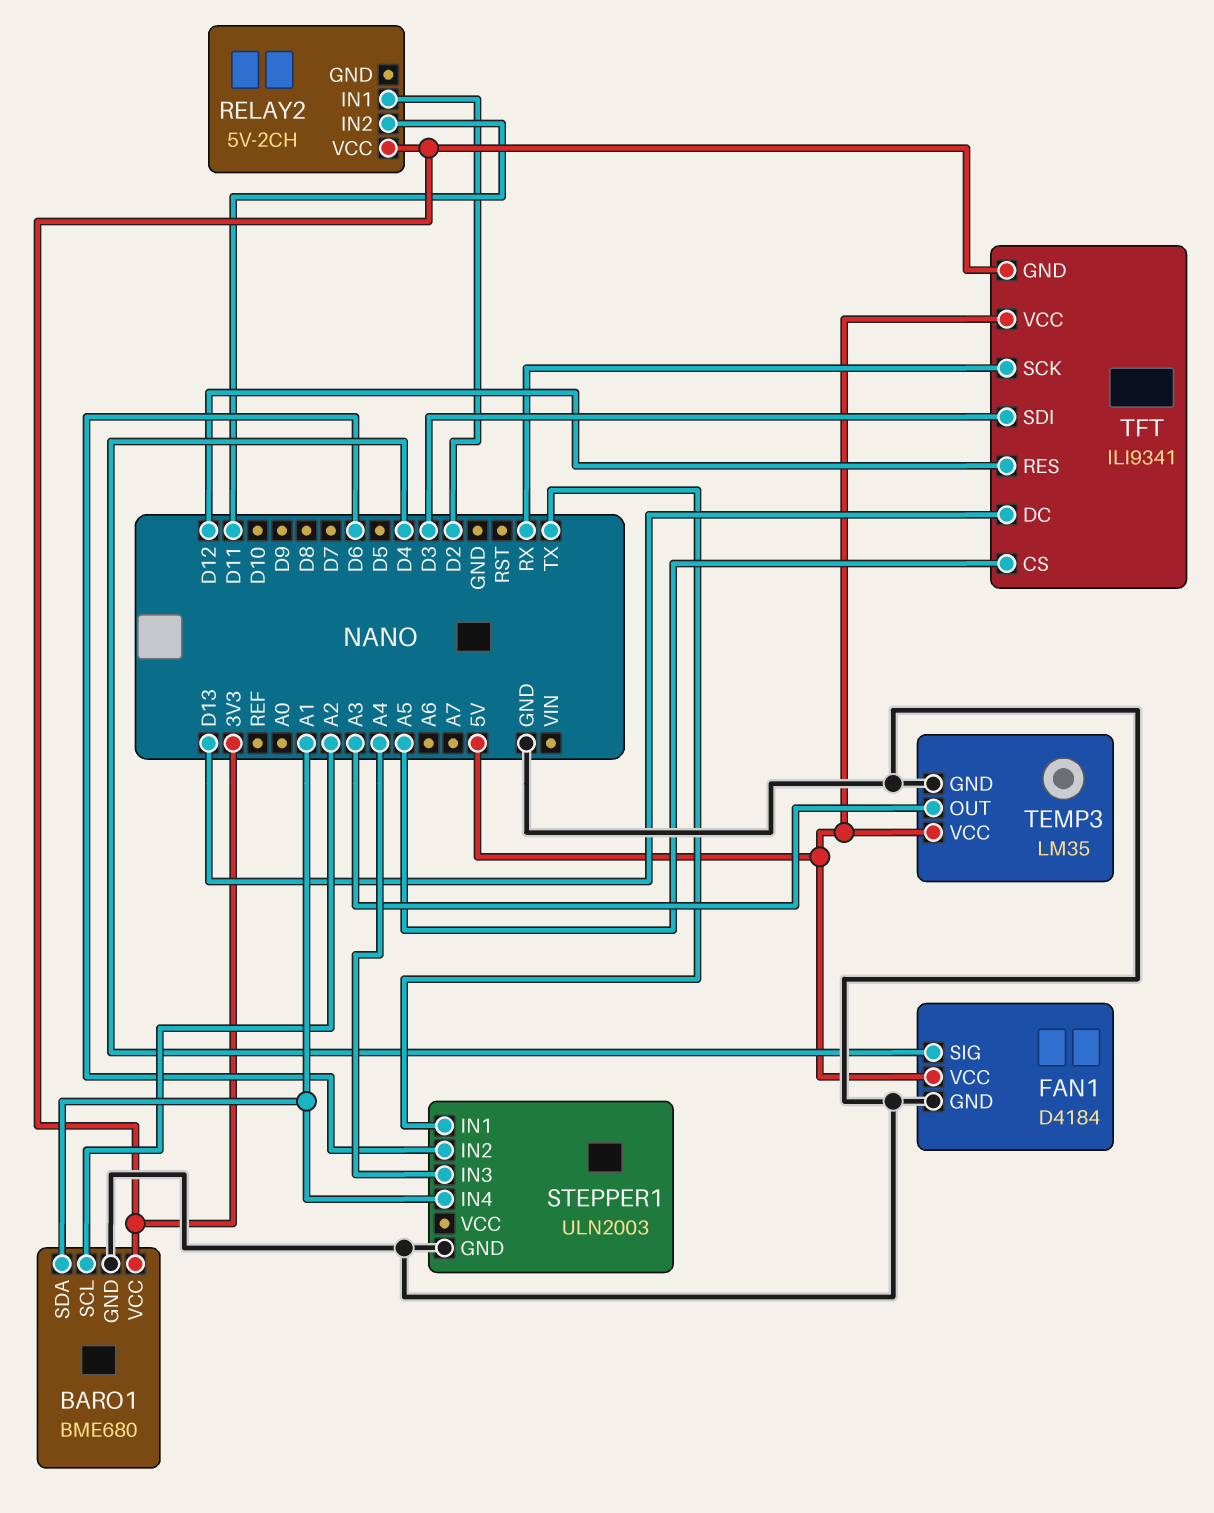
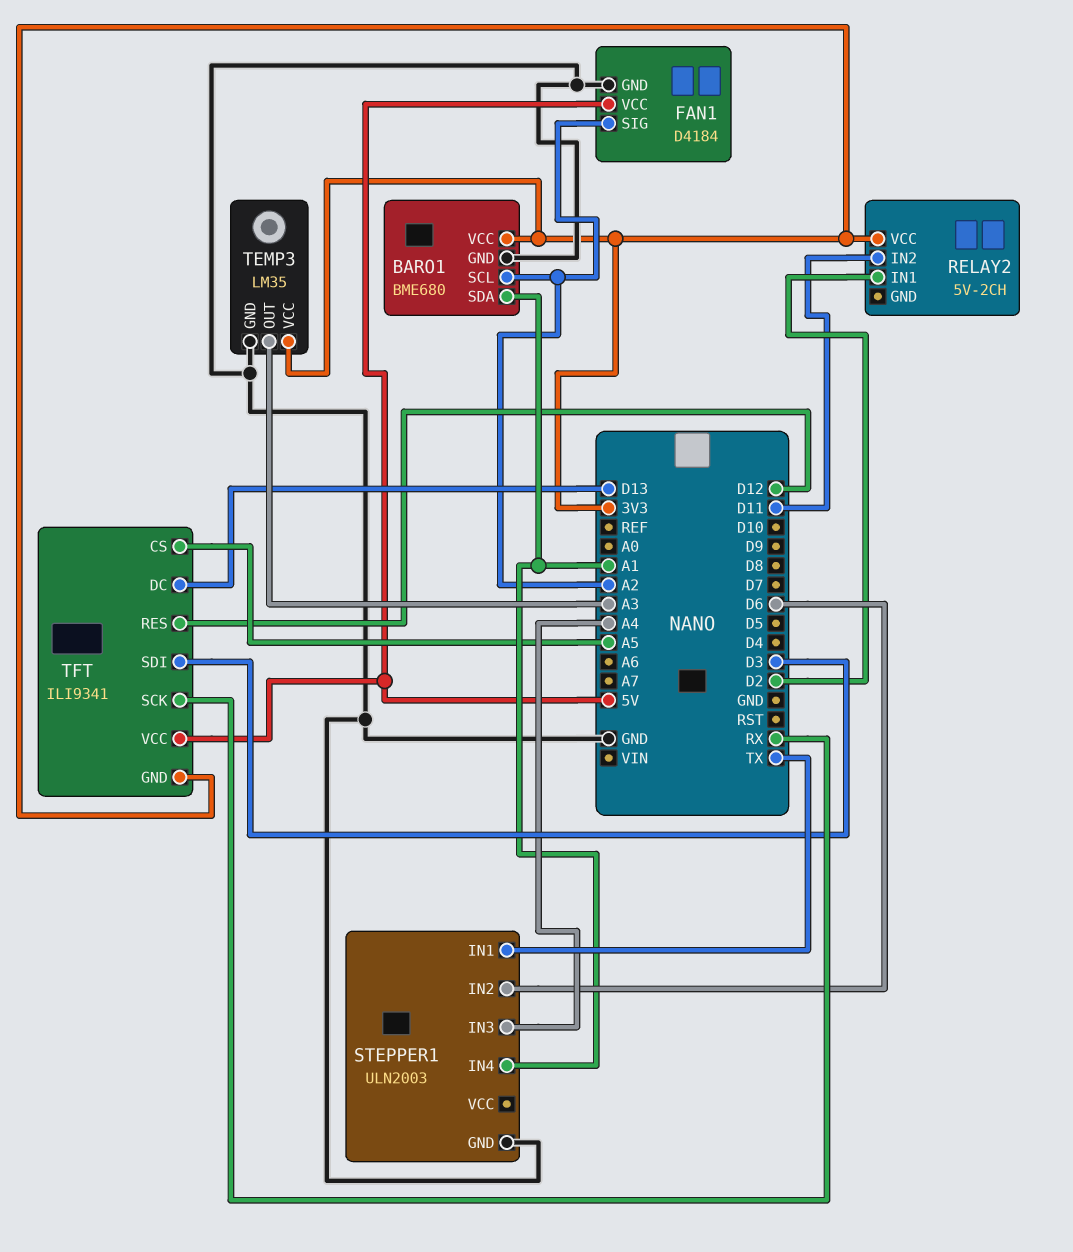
FAN1 pin SIG: D4 -> A2
TEMP3 pin VCC: 5V -> 3V3

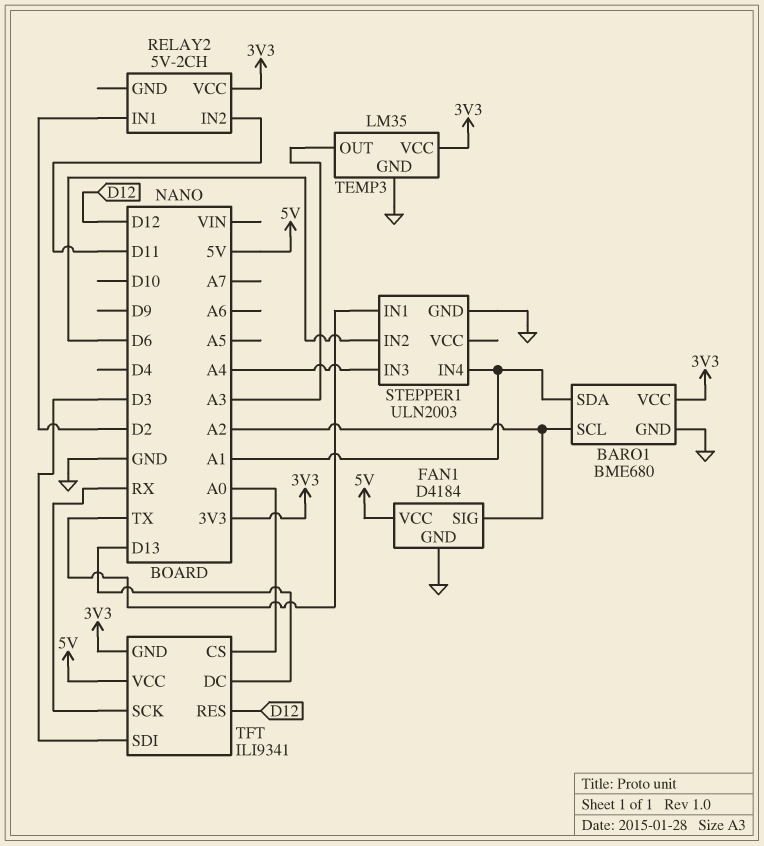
TFT pin CS: A5 -> A0

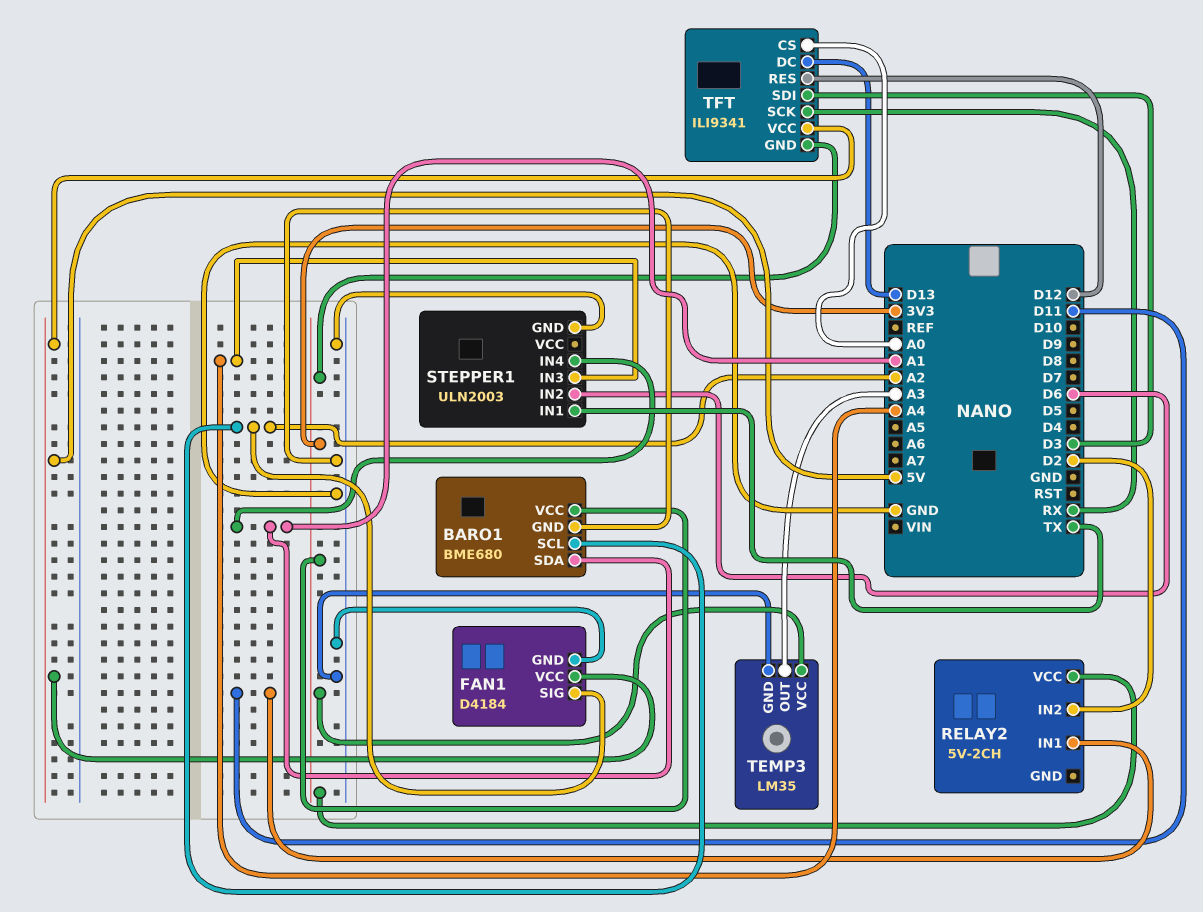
RELAY2 pin IN1: D2 -> D11
RELAY2 pin IN2: D11 -> D2

